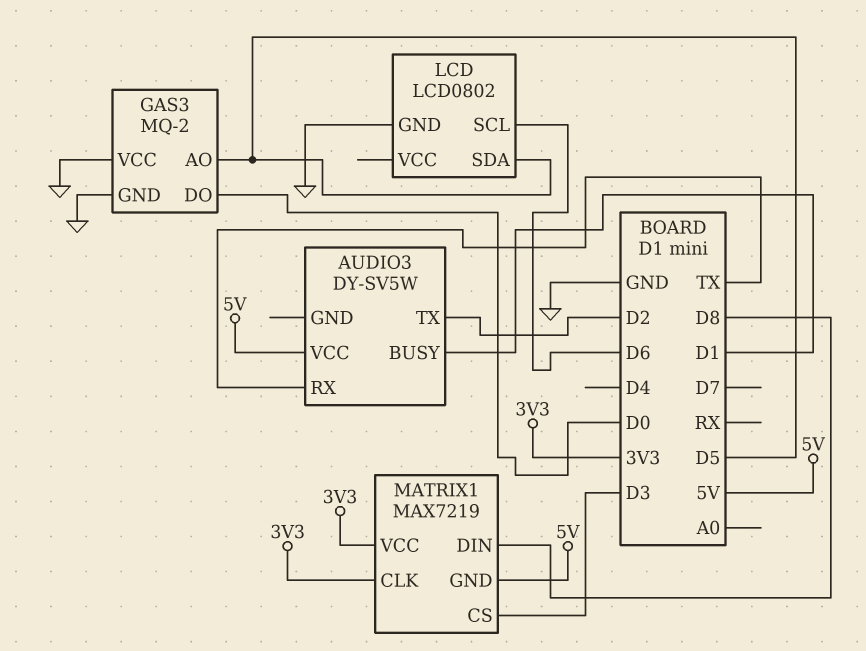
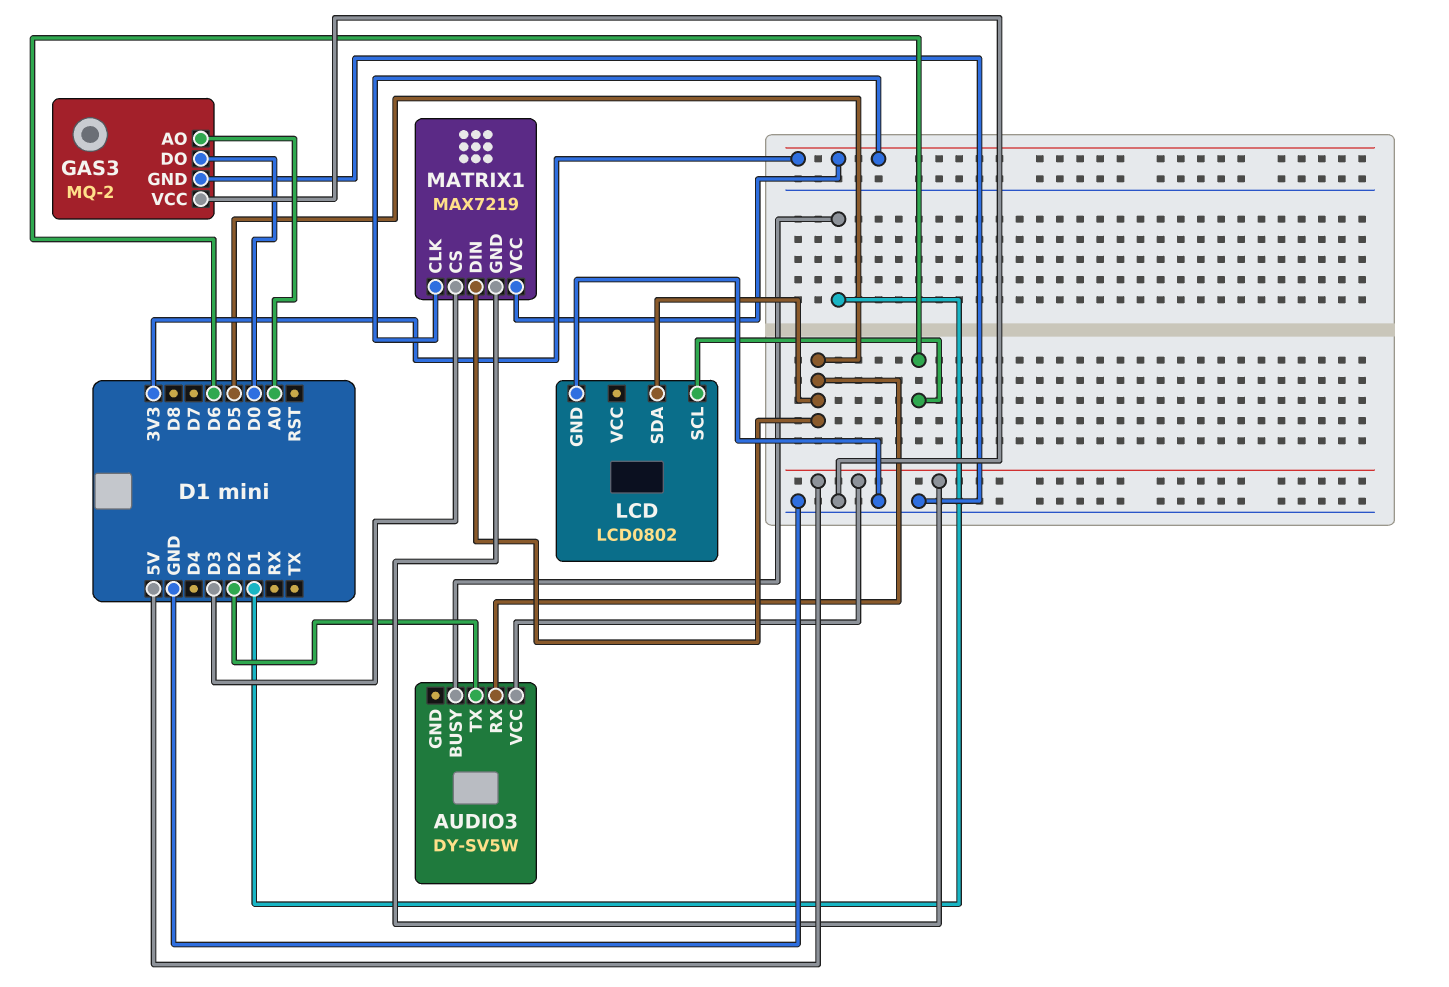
AUDIO3 pin RX: TX -> D5
GAS3 pin AO: D5 -> A0
MATRIX1 pin DIN: D8 -> D5

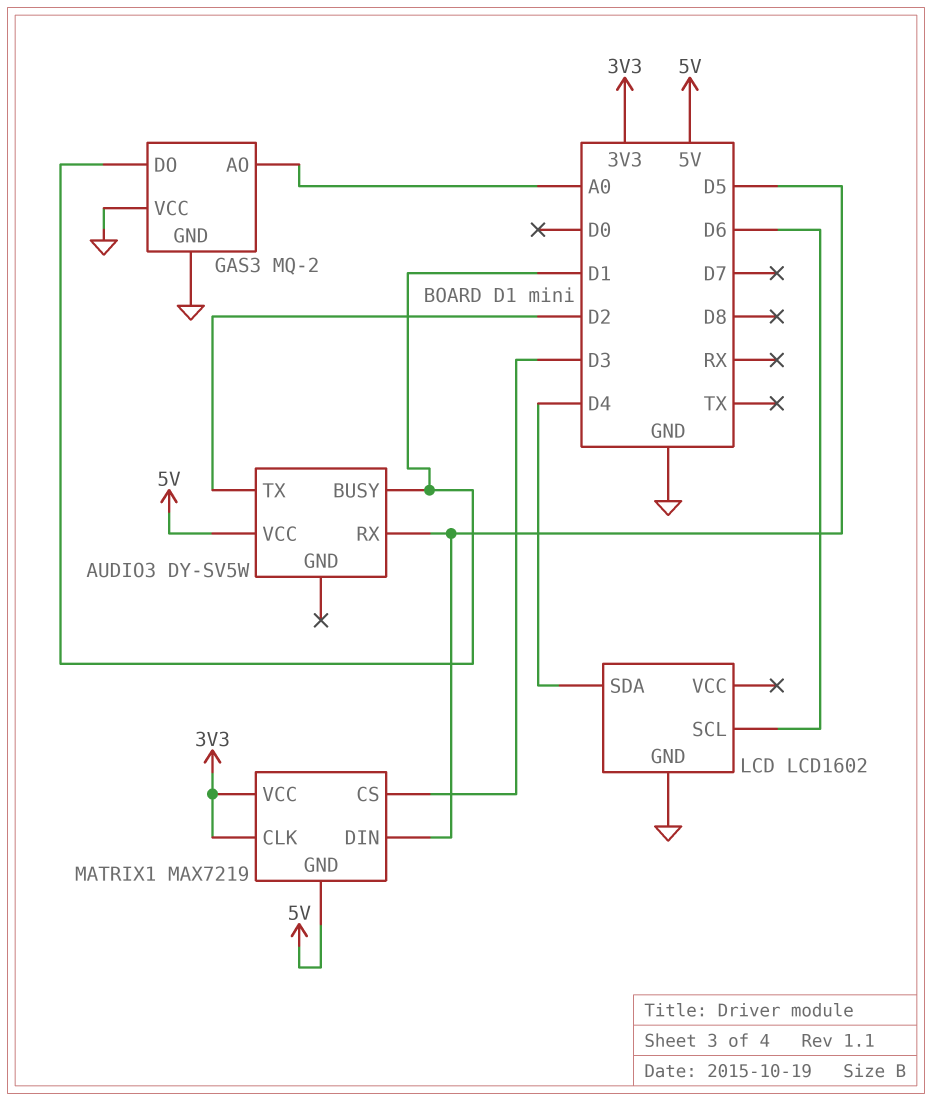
GAS3 pin DO: D0 -> D1
LCD: LCD0802 -> LCD1602
LCD pin SDA: D5 -> D4

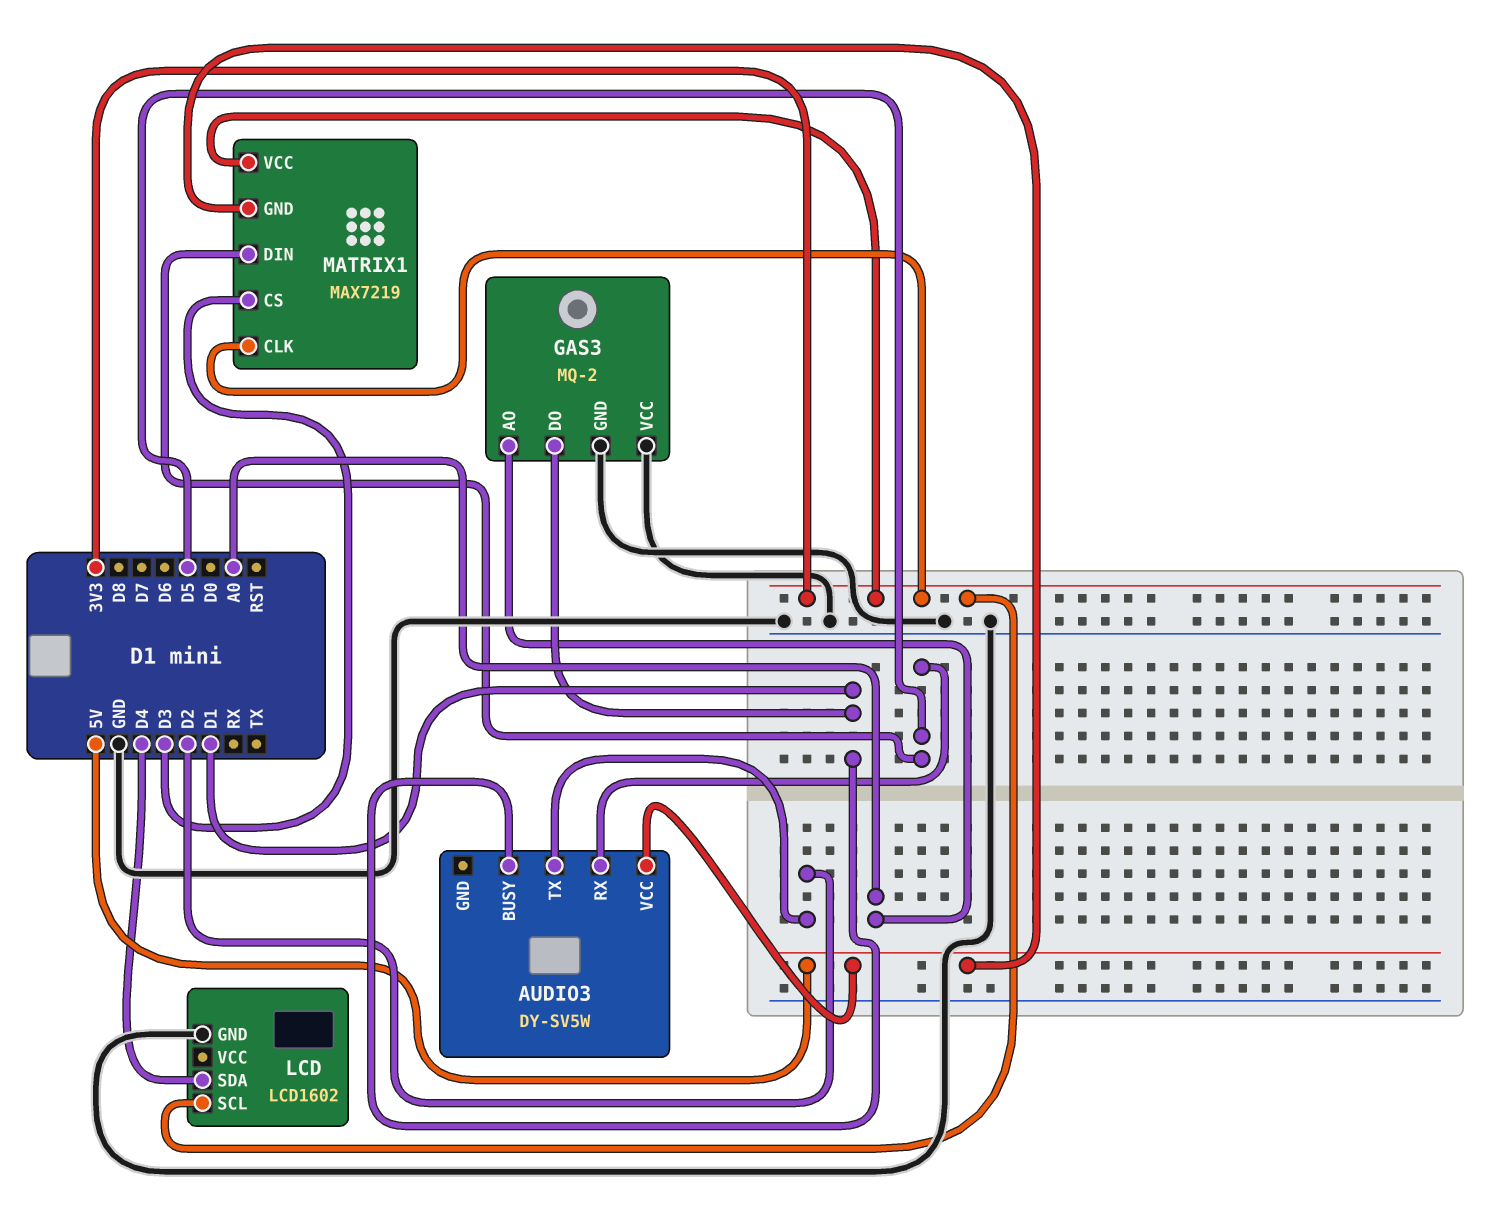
LCD pin SCL: D6 -> 3V3

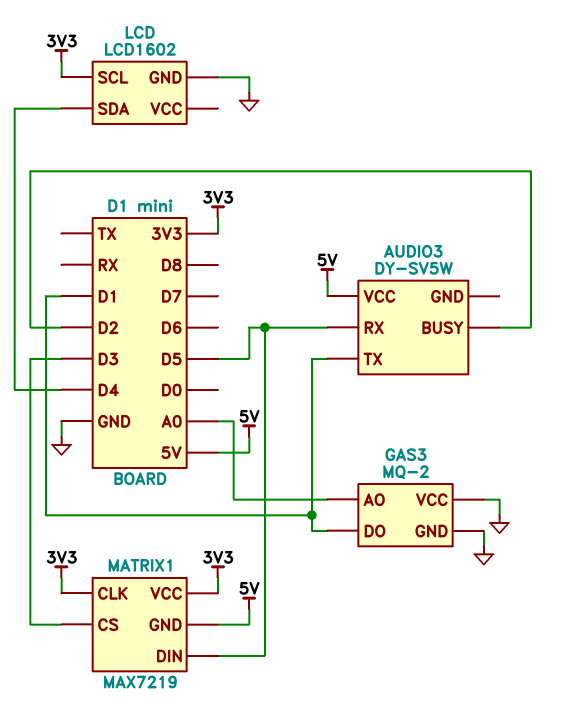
AUDIO3 pin BUSY: D1 -> D2
AUDIO3 pin TX: D2 -> D1

